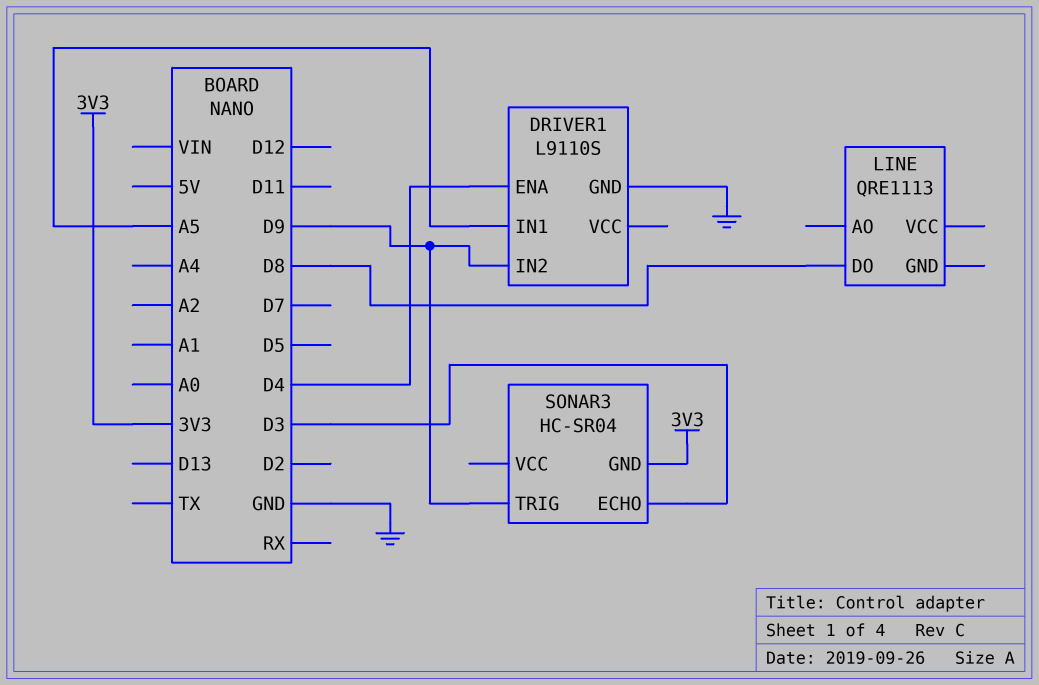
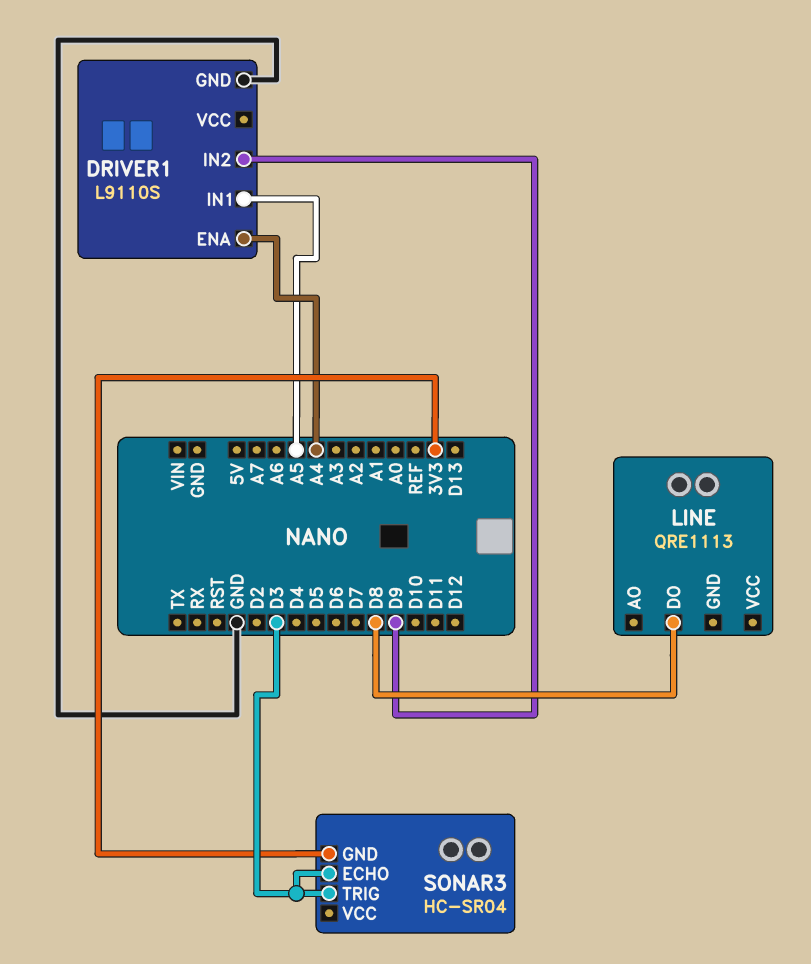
DRIVER1 pin ENA: D4 -> A4
SONAR3 pin TRIG: D9 -> D3

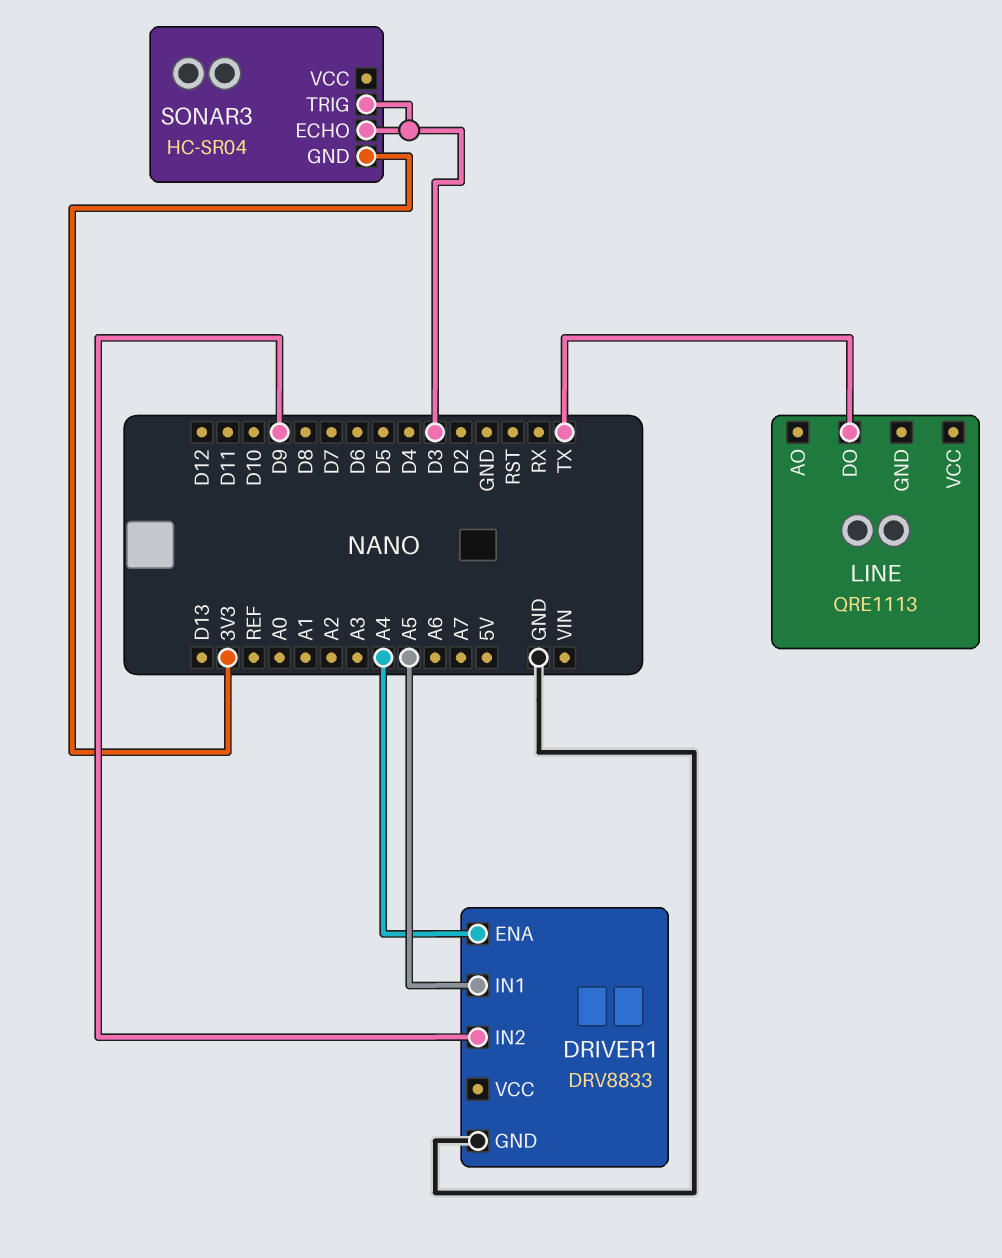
DRIVER1: L9110S -> DRV8833
LINE pin DO: D8 -> TX

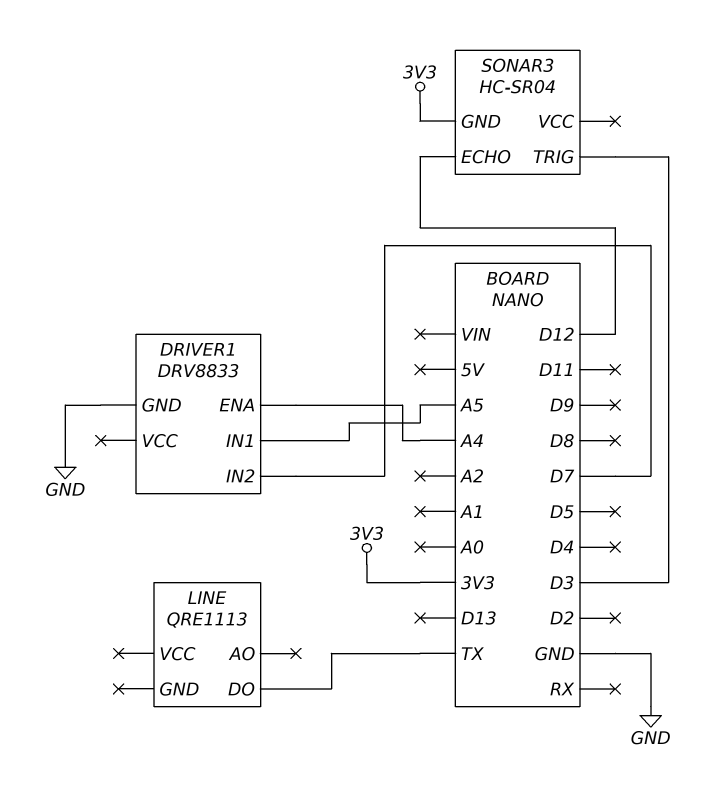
DRIVER1 pin IN2: D9 -> D7
SONAR3 pin ECHO: D3 -> D12

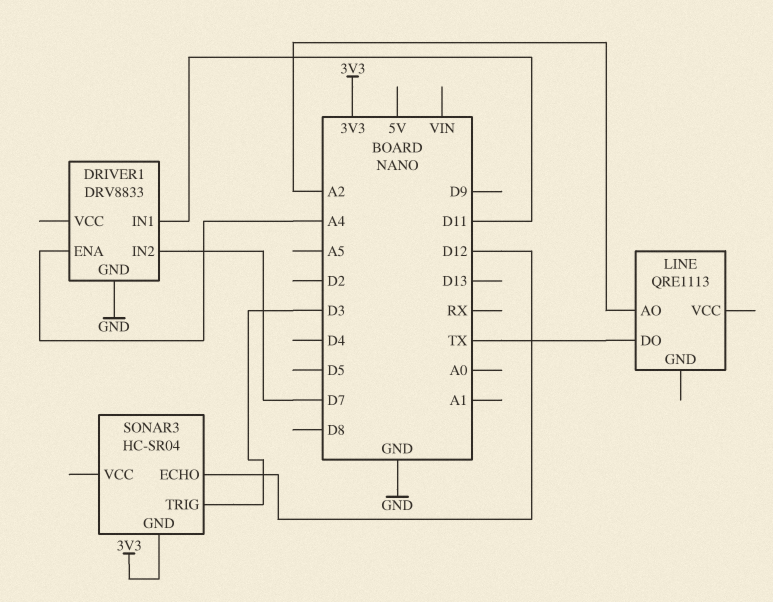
DRIVER1 pin IN1: A5 -> D11
LINE pin AO: none -> A2

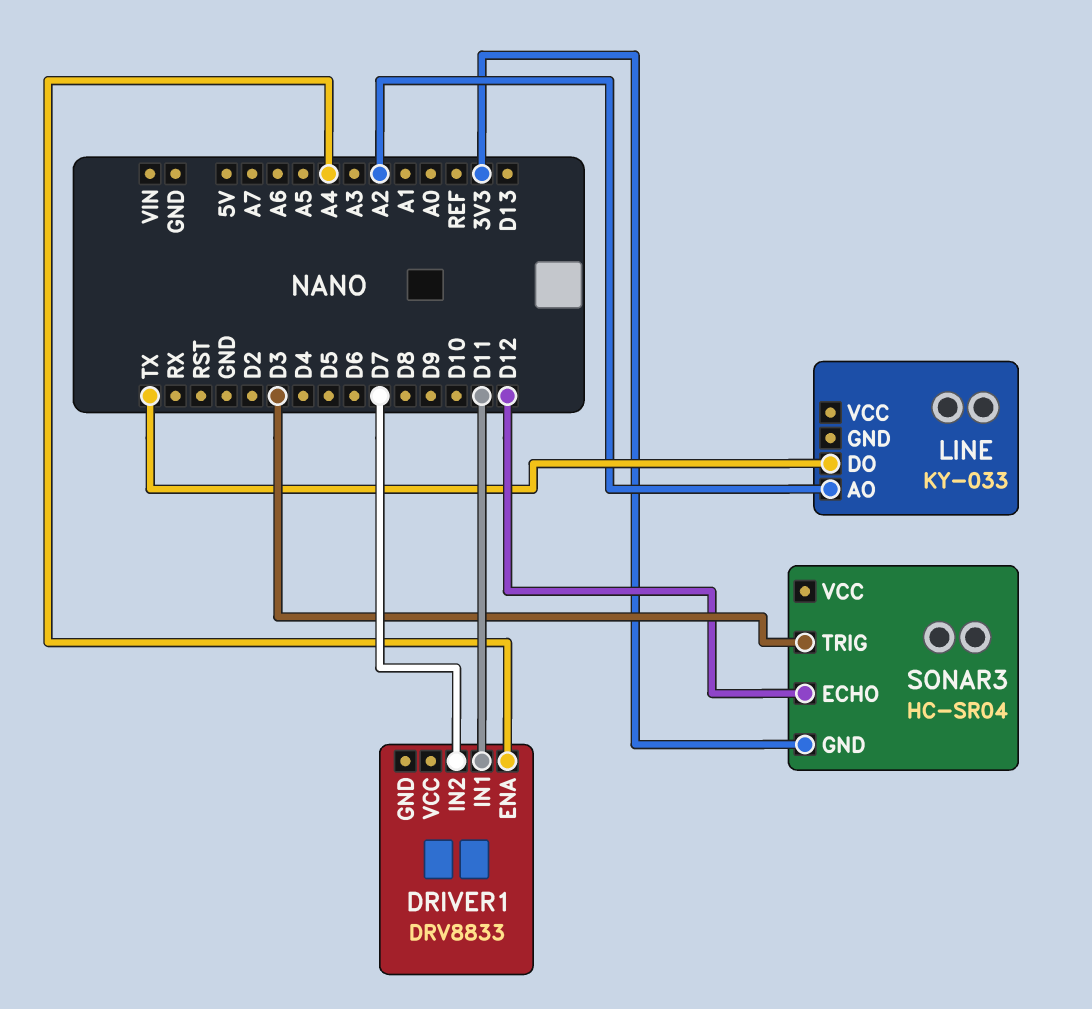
DRIVER1 pin GND: GND -> none
LINE: QRE1113 -> KY-033

